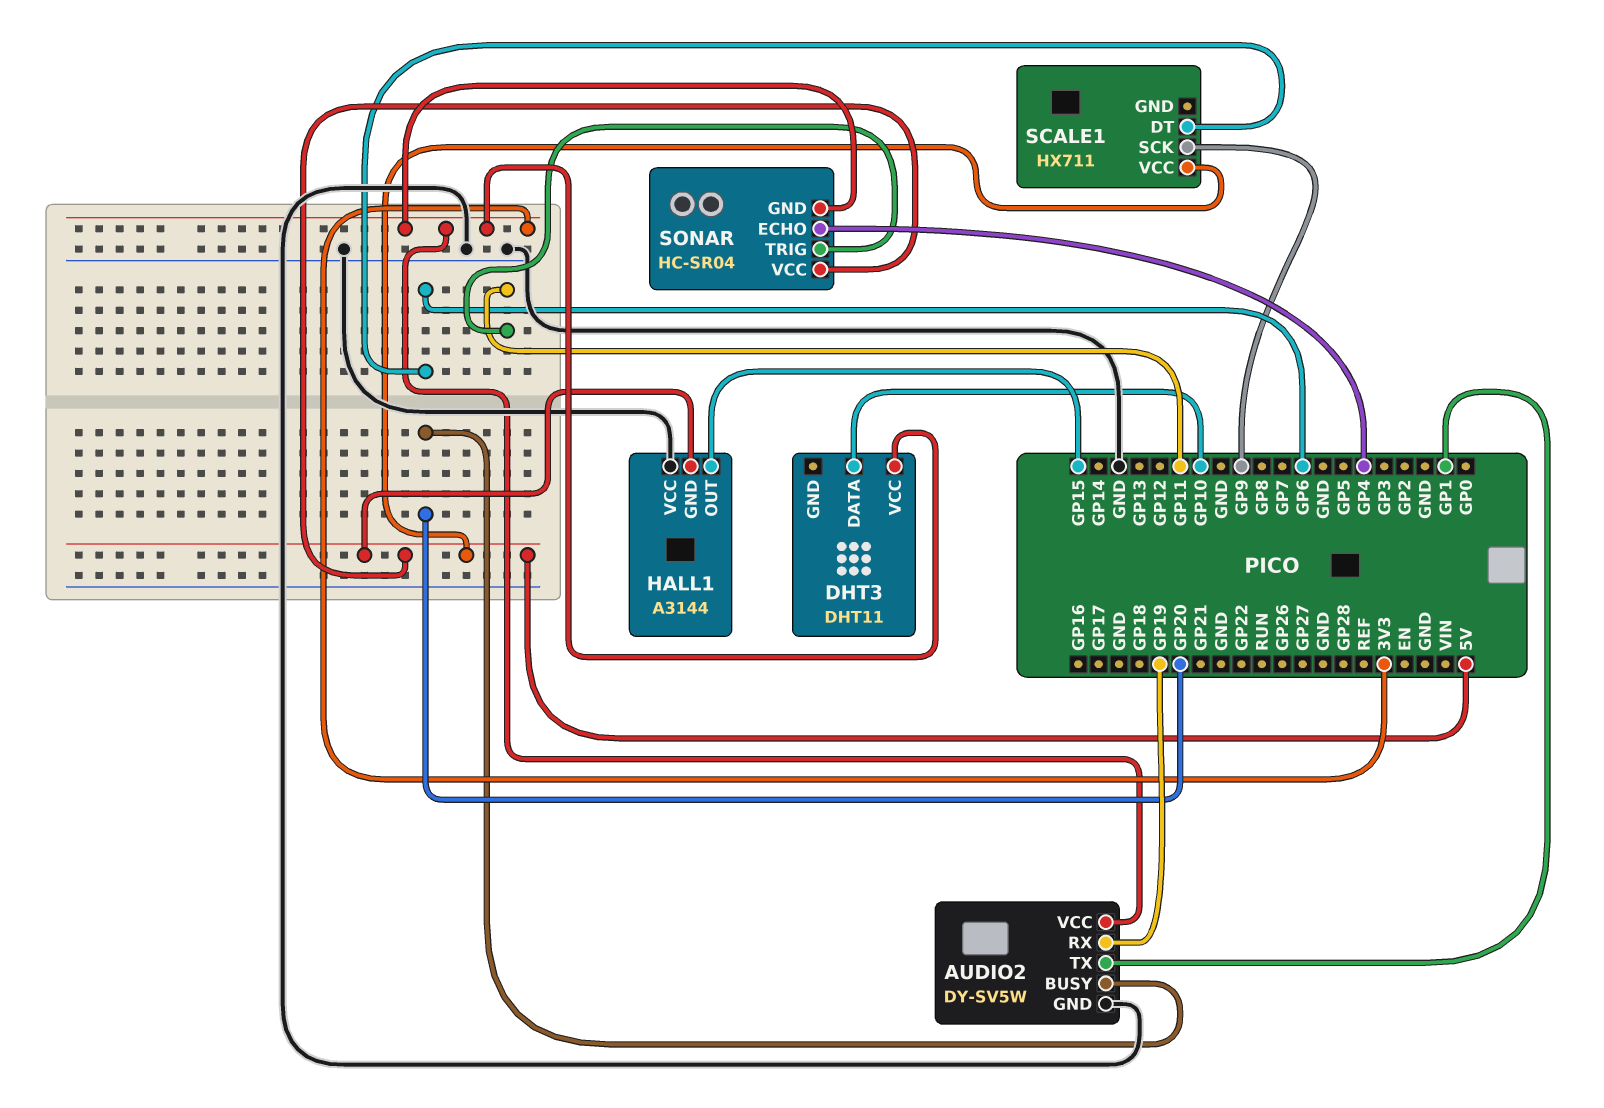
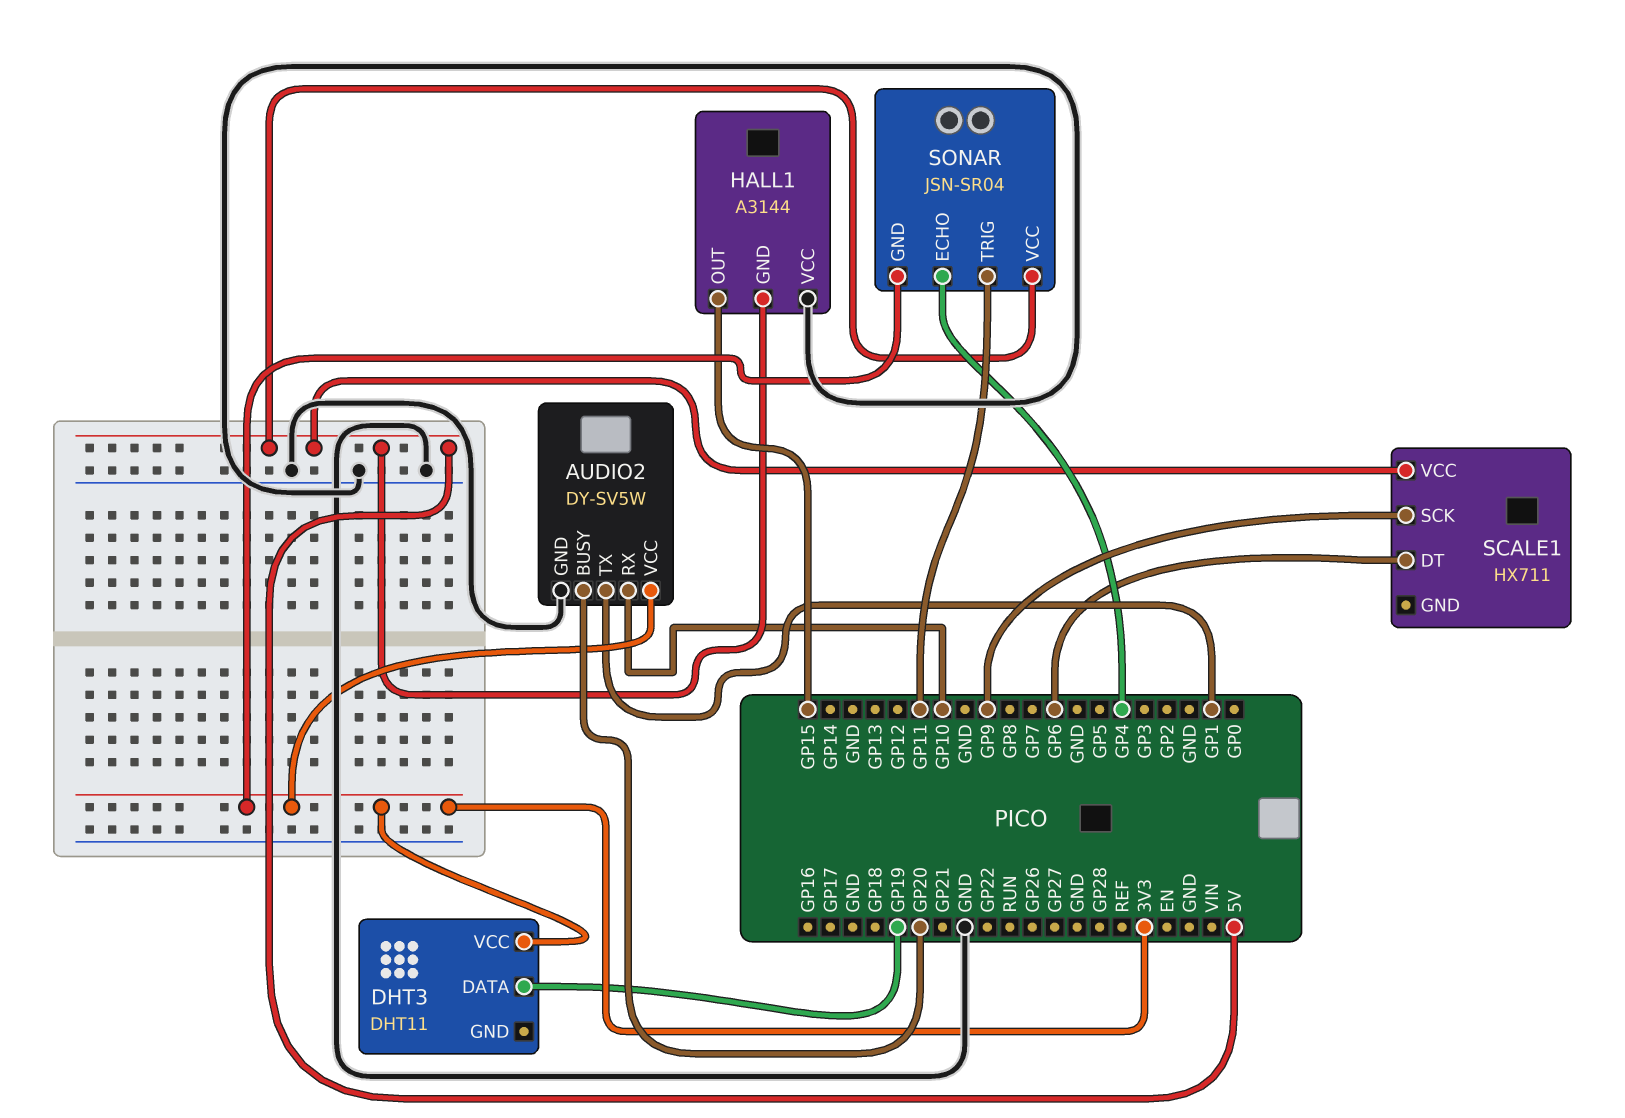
AUDIO2 pin RX: GP19 -> GP10
DHT3 pin DATA: GP10 -> GP19
SONAR: HC-SR04 -> JSN-SR04

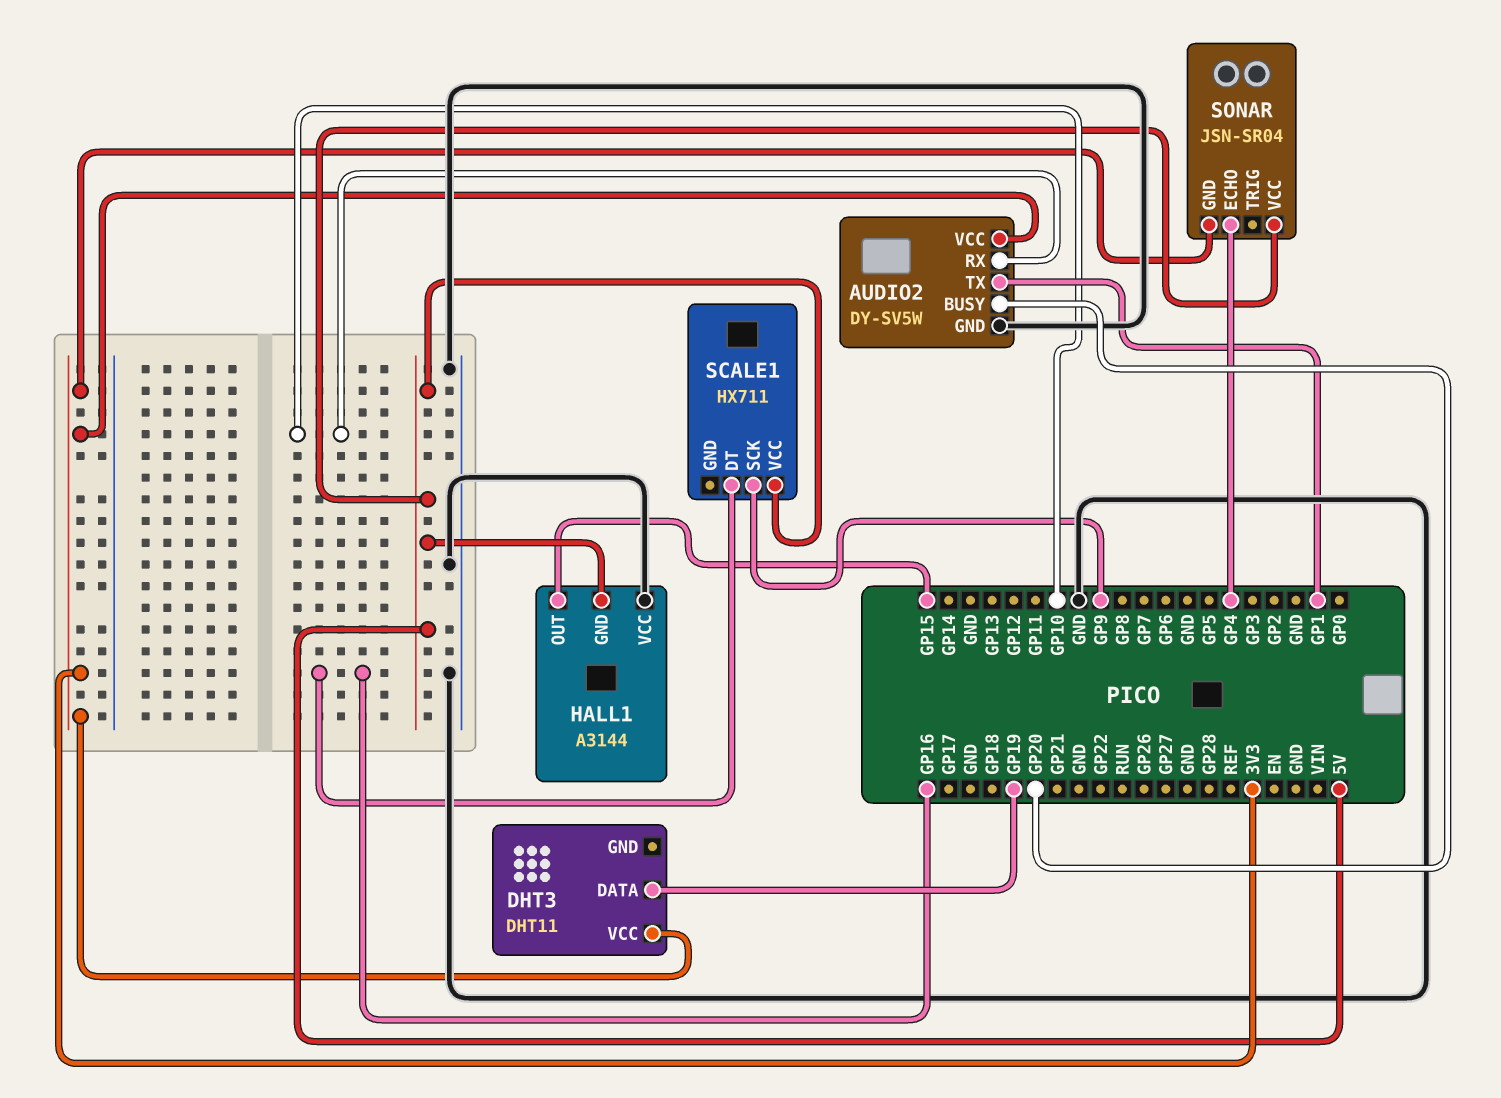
SCALE1 pin DT: GP6 -> GP16
SONAR pin TRIG: GP11 -> none

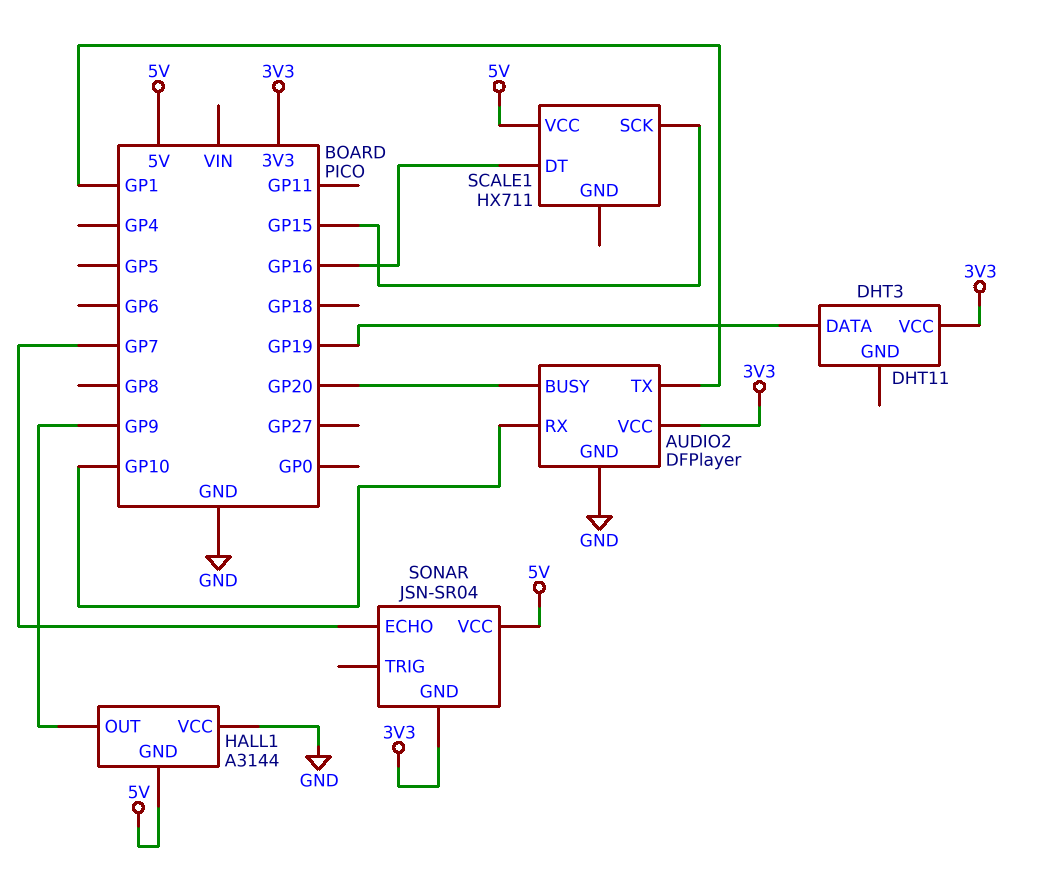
AUDIO2: DY-SV5W -> DFPlayer
HALL1 pin OUT: GP15 -> GP9
SCALE1 pin SCK: GP9 -> GP15
SONAR pin ECHO: GP4 -> GP7

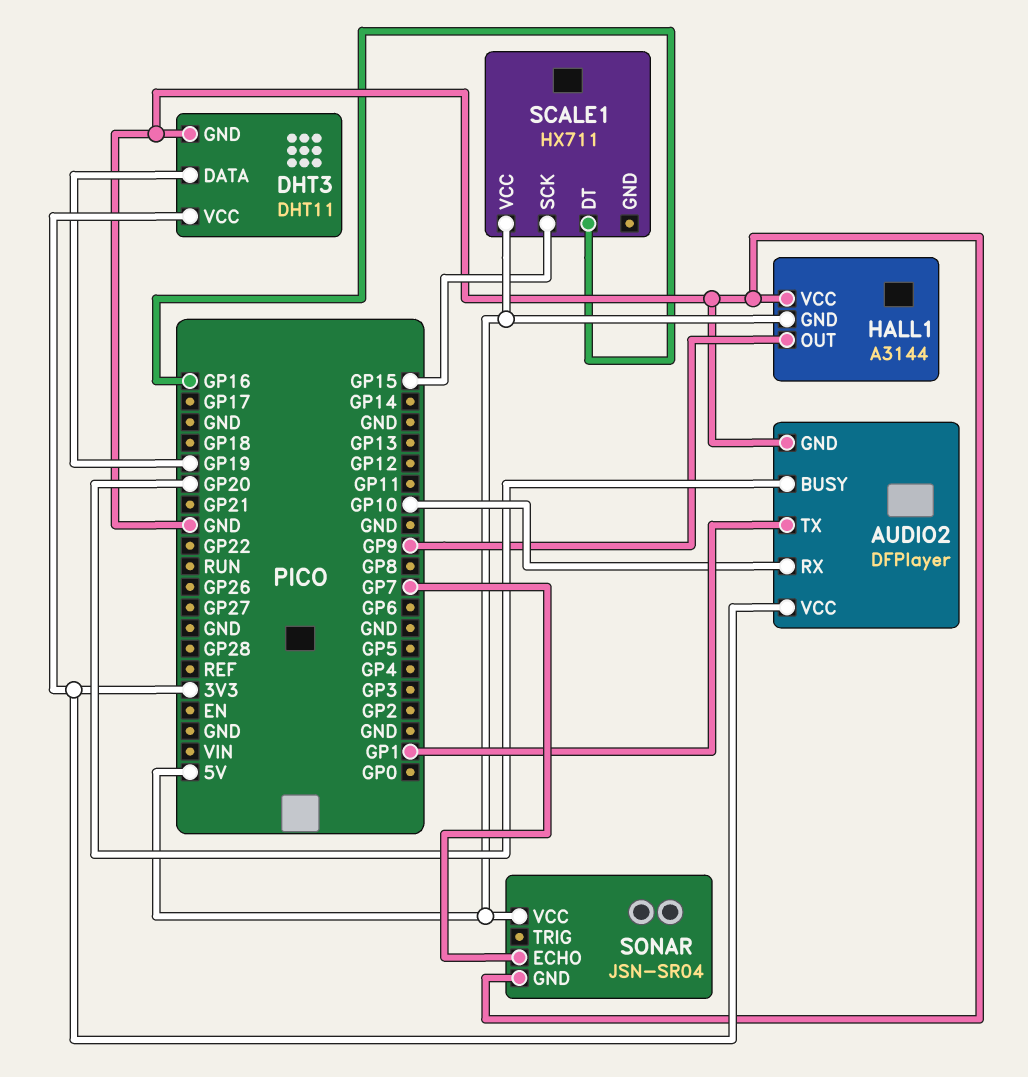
DHT3 pin GND: none -> GND
SONAR pin GND: 3V3 -> GND

